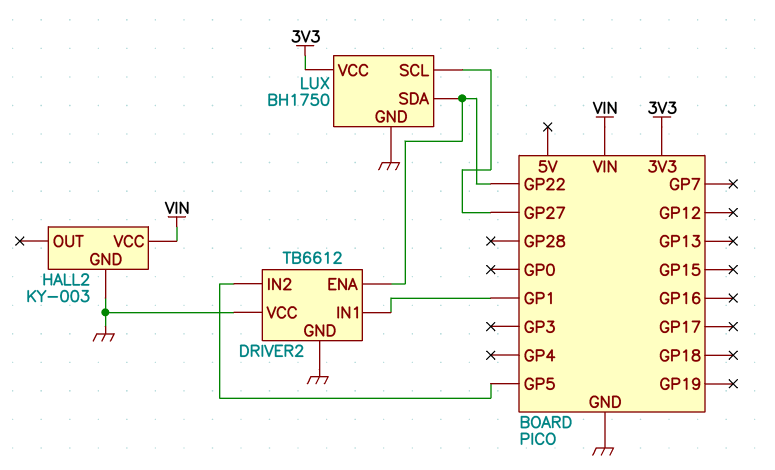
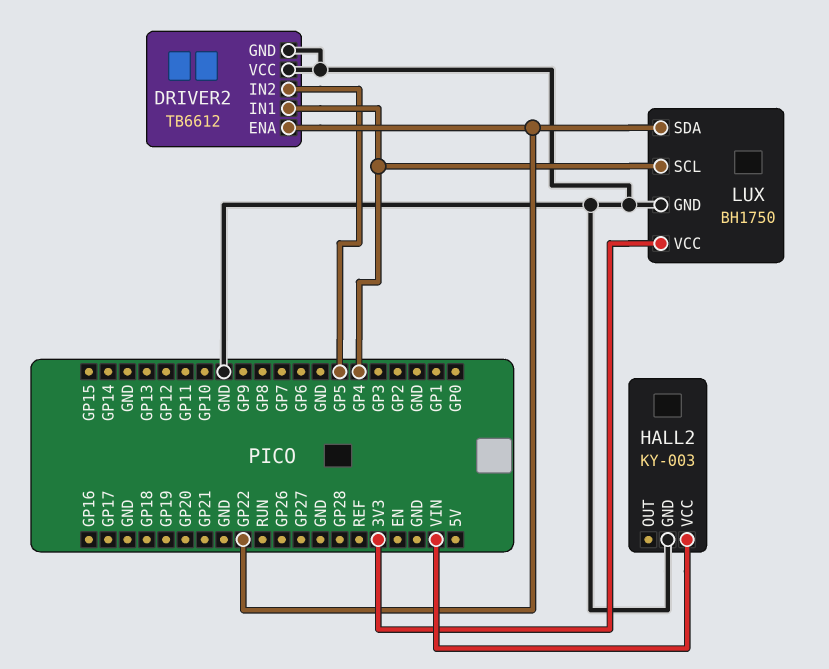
DRIVER2 pin IN1: GP1 -> GP4
LUX pin SCL: GP27 -> GP4

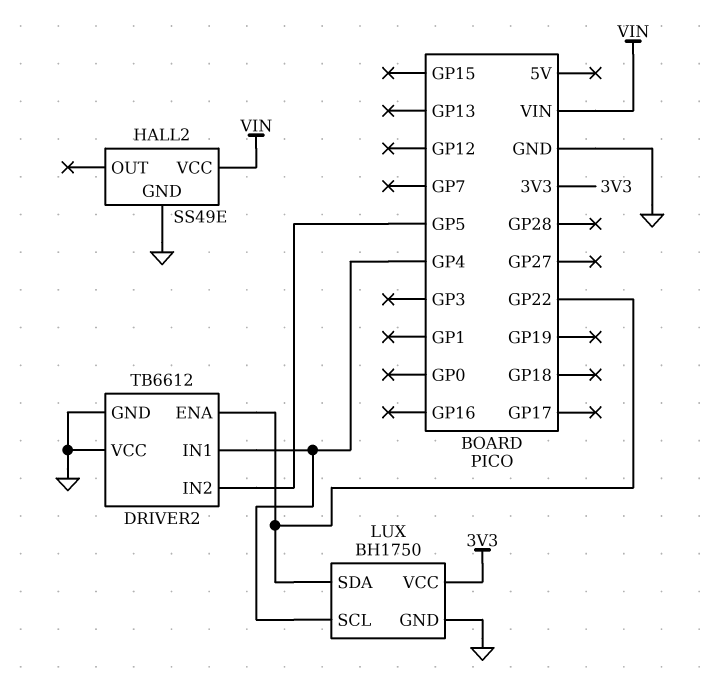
HALL2: KY-003 -> SS49E

